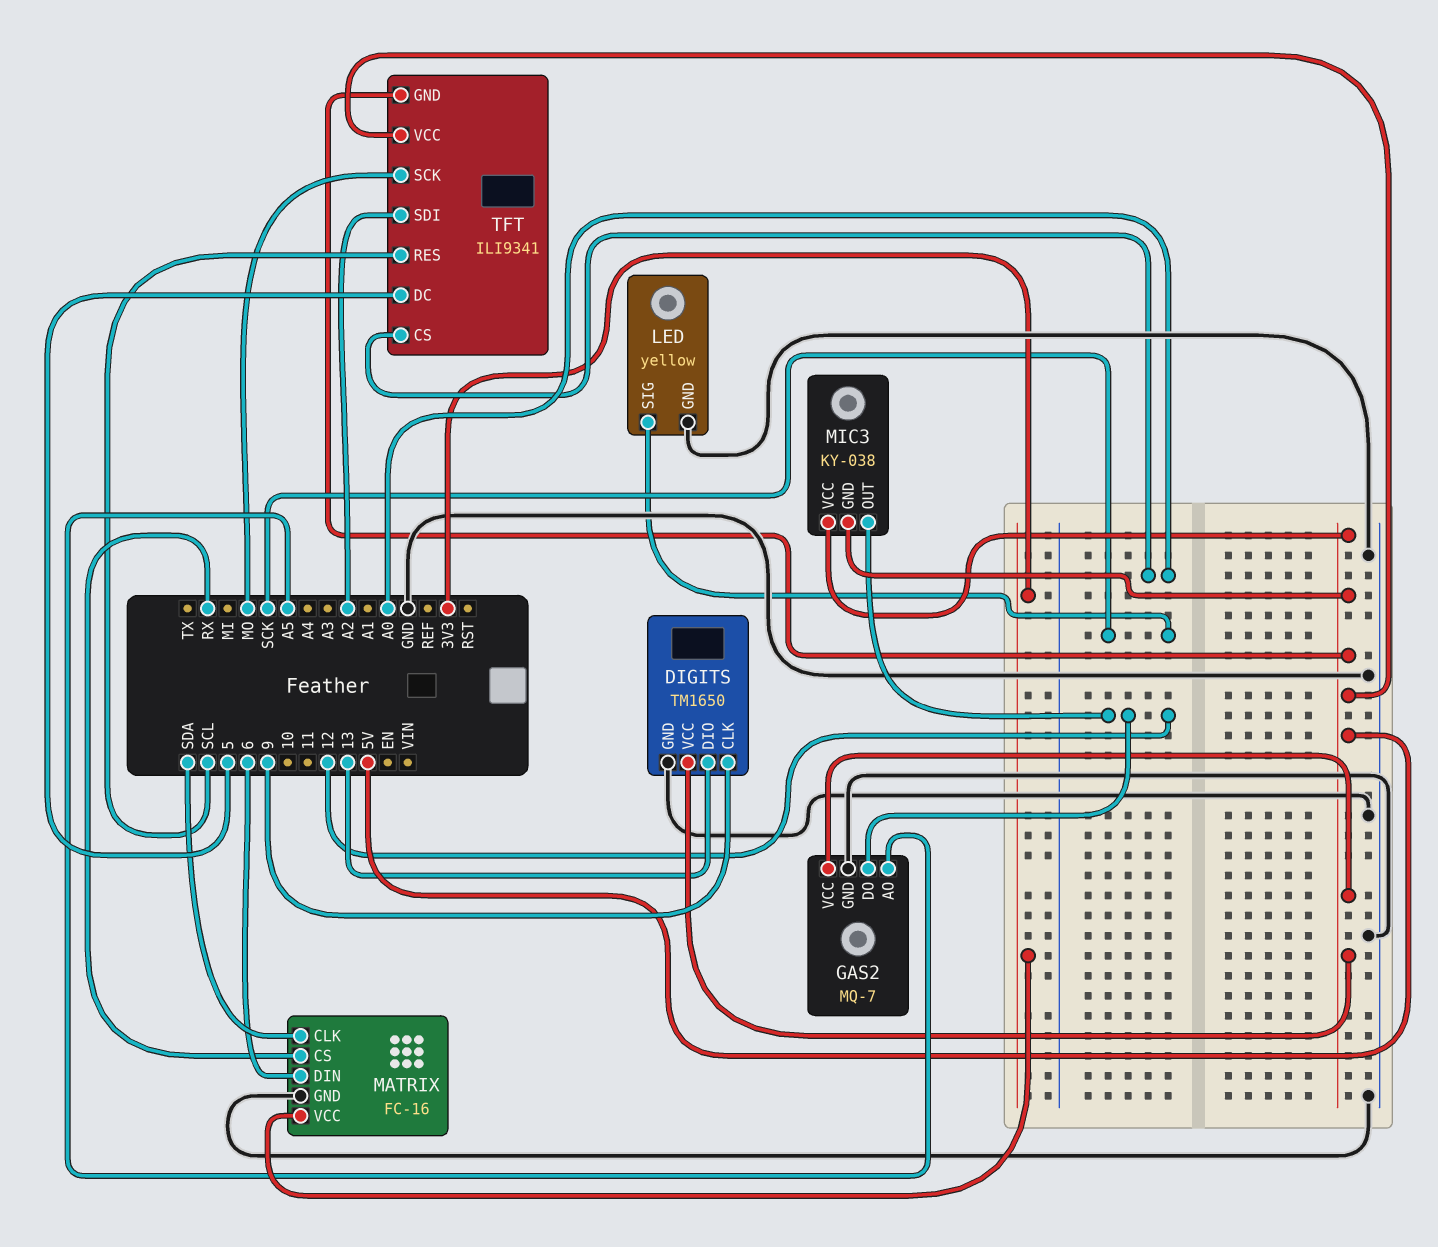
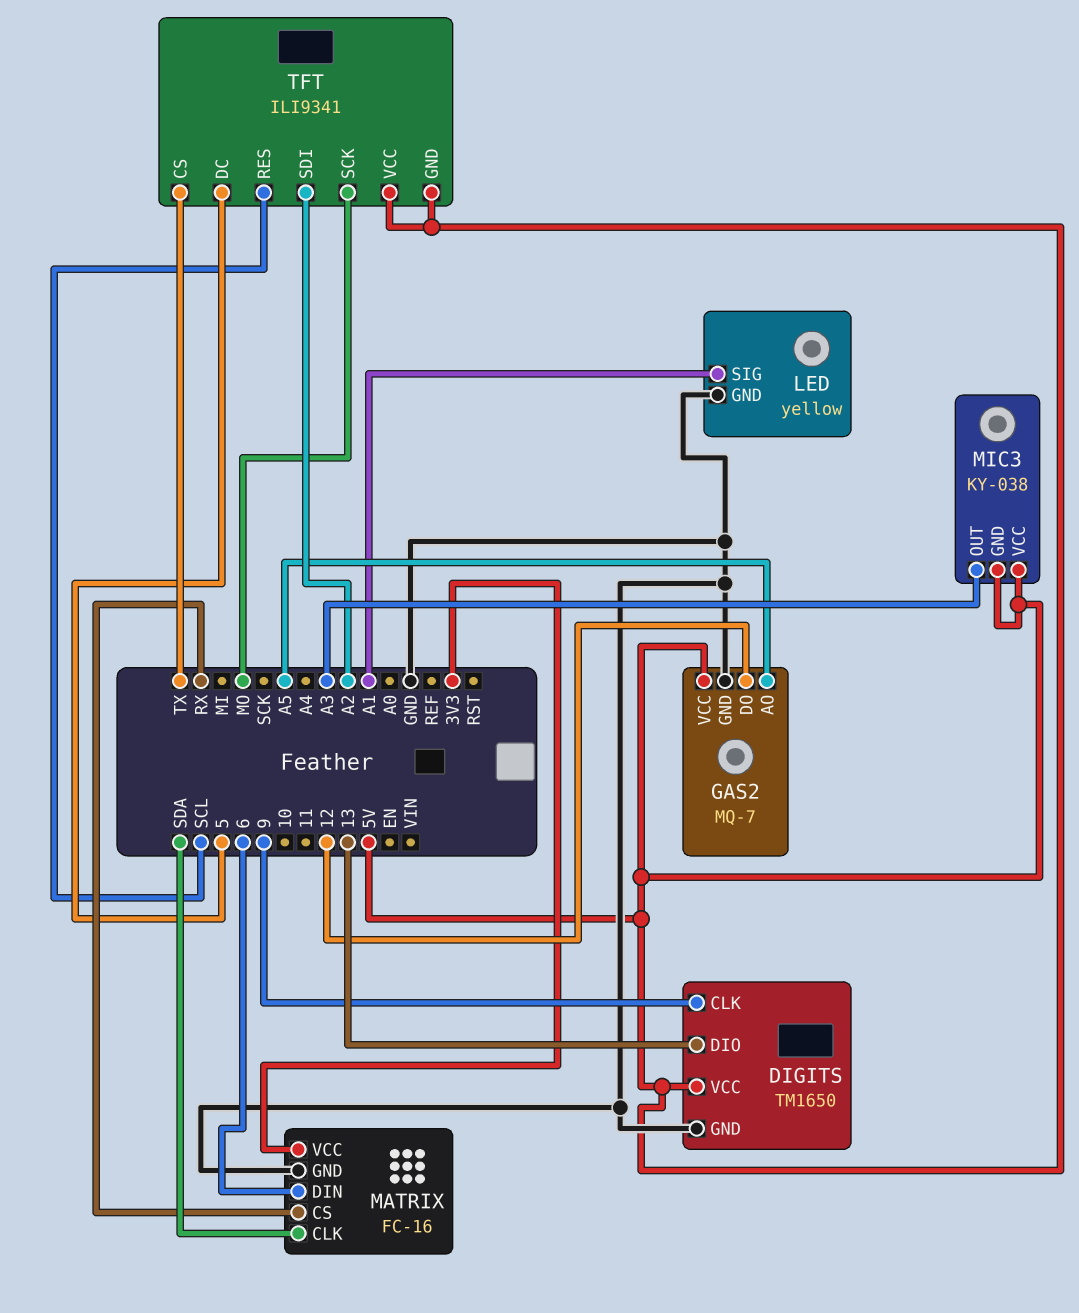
LED pin SIG: SCK -> A1
MIC3 pin OUT: 12 -> A3
TFT pin CS: A0 -> TX

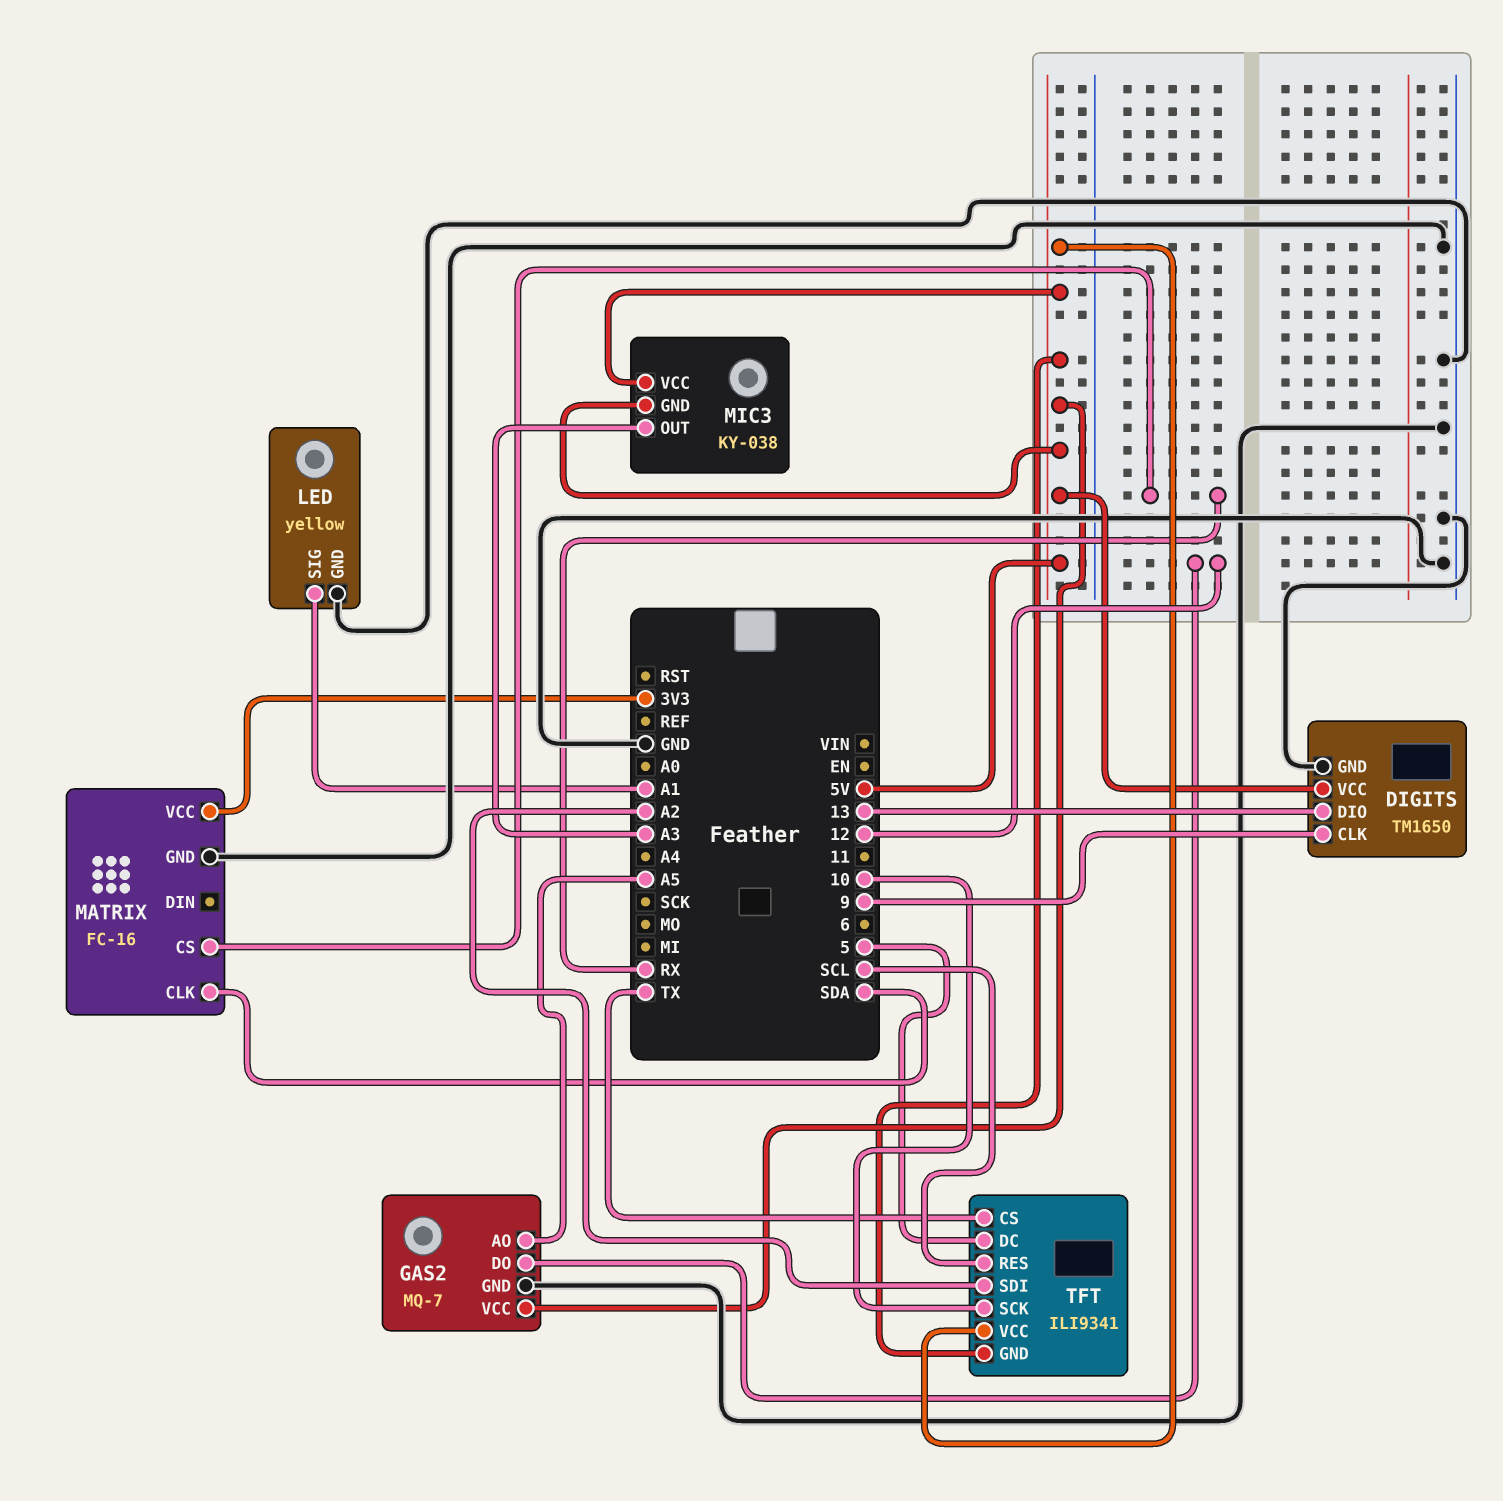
MATRIX pin DIN: 6 -> none
TFT pin SCK: MO -> 10

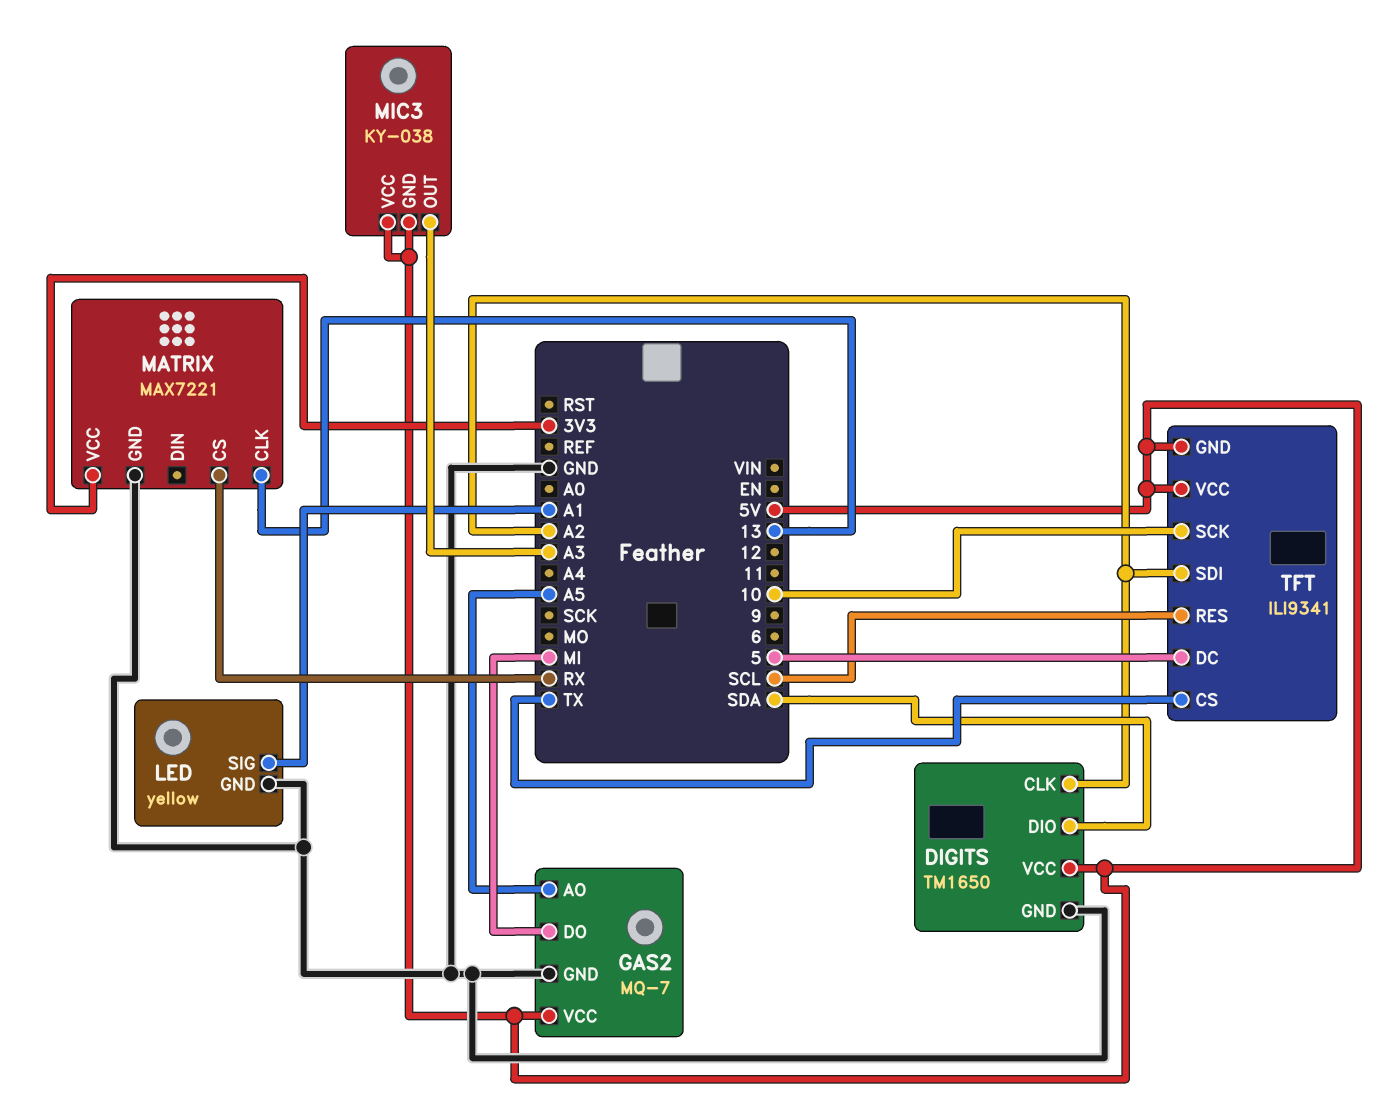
DIGITS pin CLK: 9 -> A2
DIGITS pin DIO: 13 -> SDA
GAS2 pin DO: 12 -> MI
MATRIX: FC-16 -> MAX7221
MATRIX pin CLK: SDA -> 13

